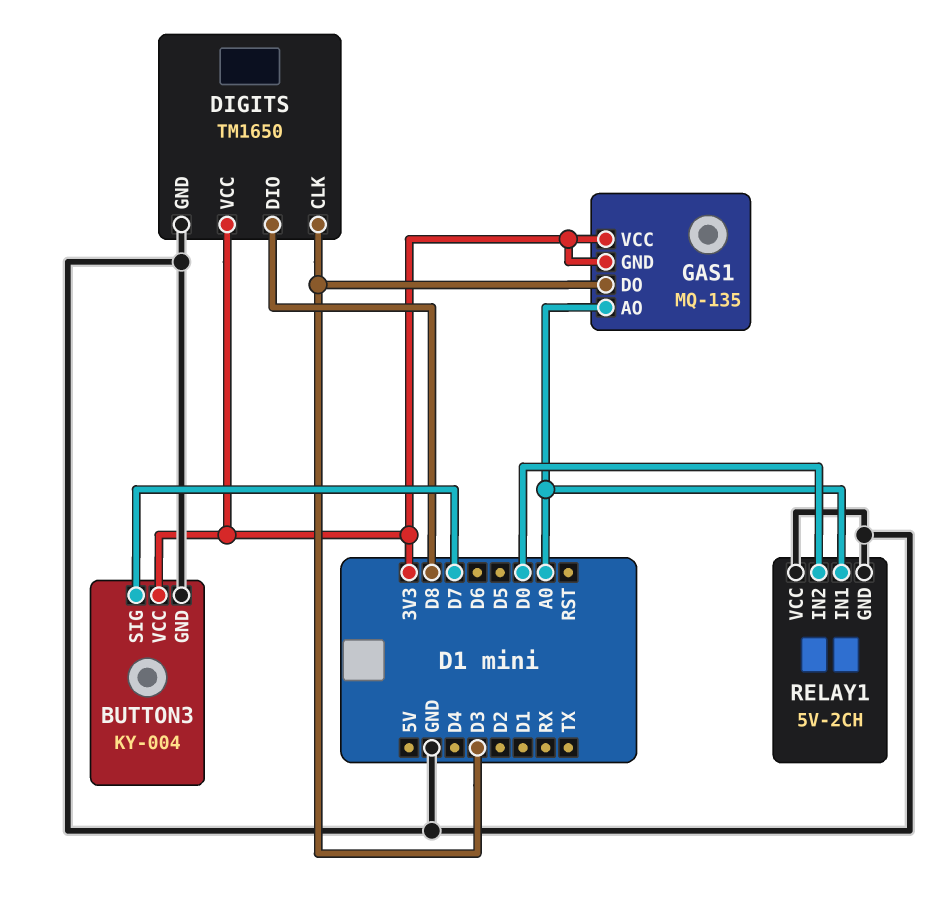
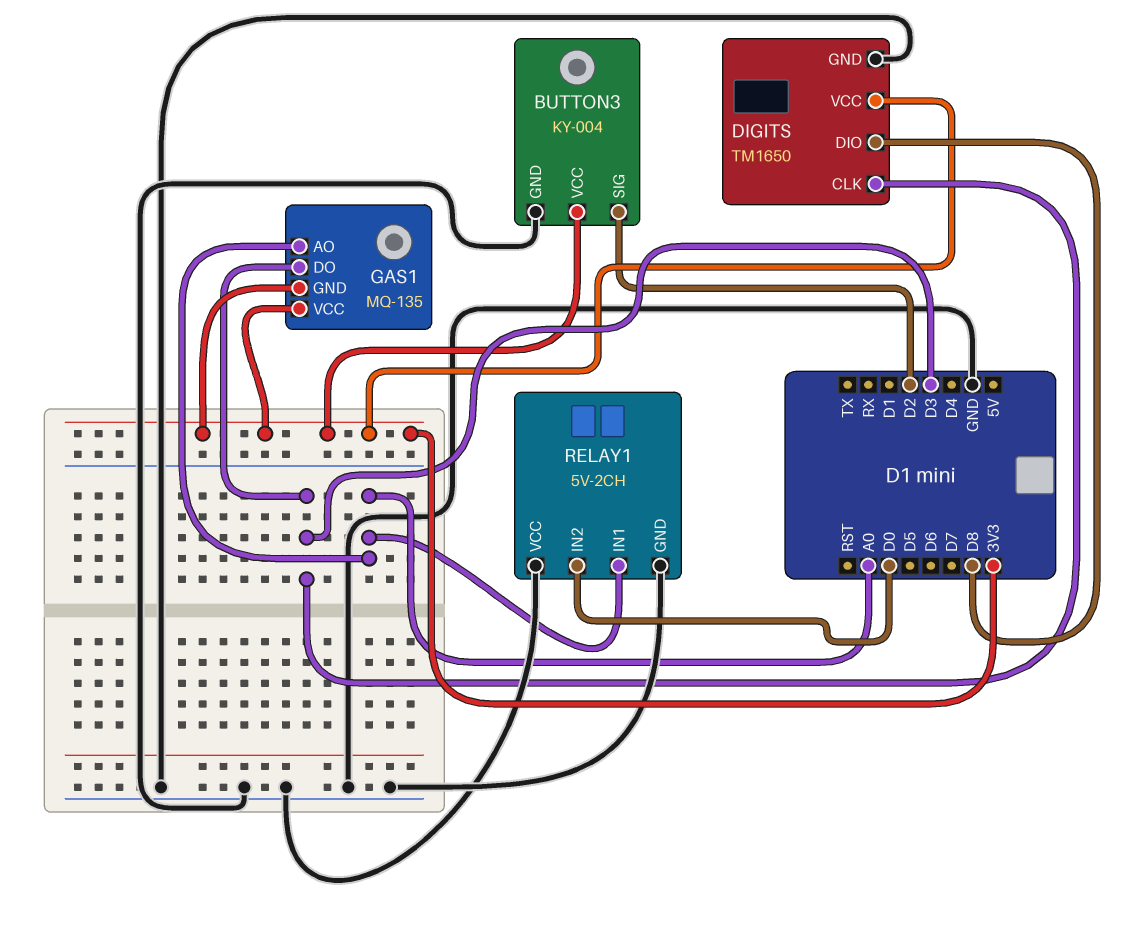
BUTTON3 pin SIG: D7 -> D2

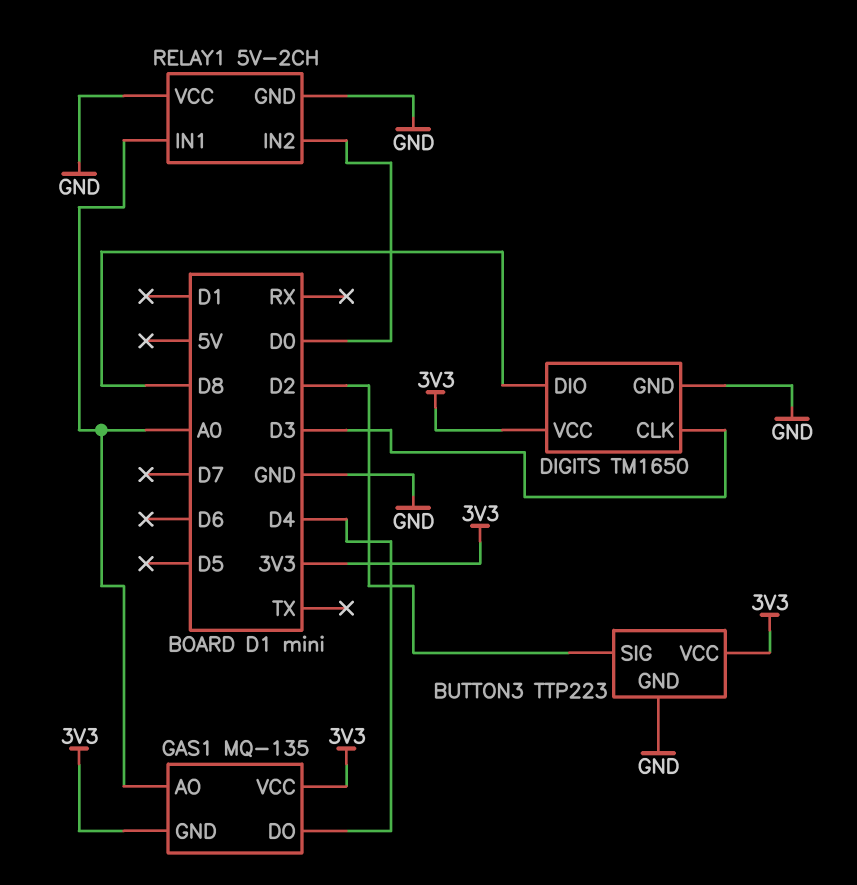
BUTTON3: KY-004 -> TTP223
GAS1 pin DO: D3 -> D4

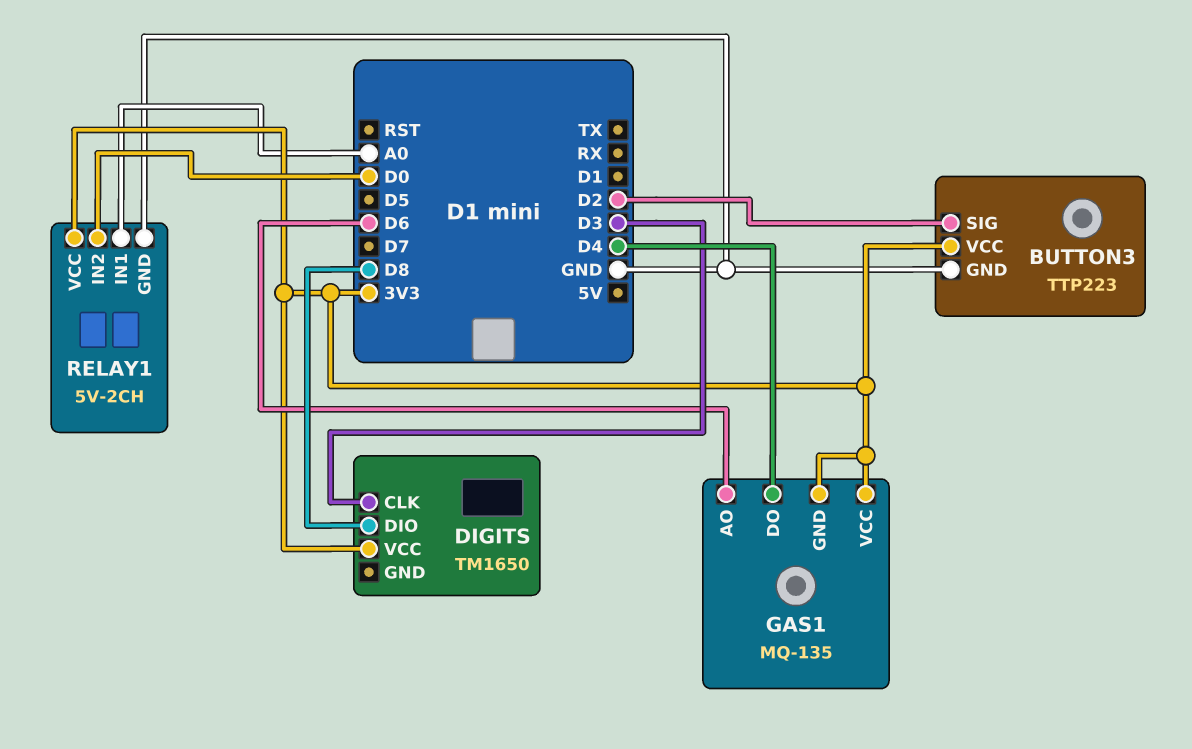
DIGITS pin GND: GND -> none
GAS1 pin AO: A0 -> D6
RELAY1 pin VCC: GND -> 3V3

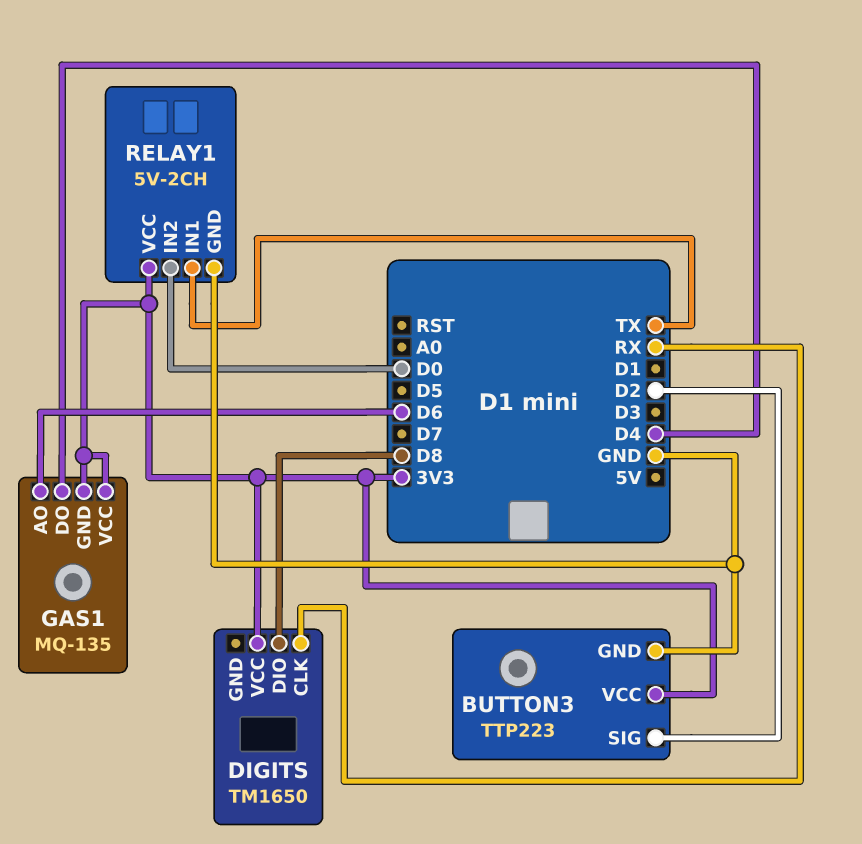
DIGITS pin CLK: D3 -> RX
RELAY1 pin IN1: A0 -> TX

